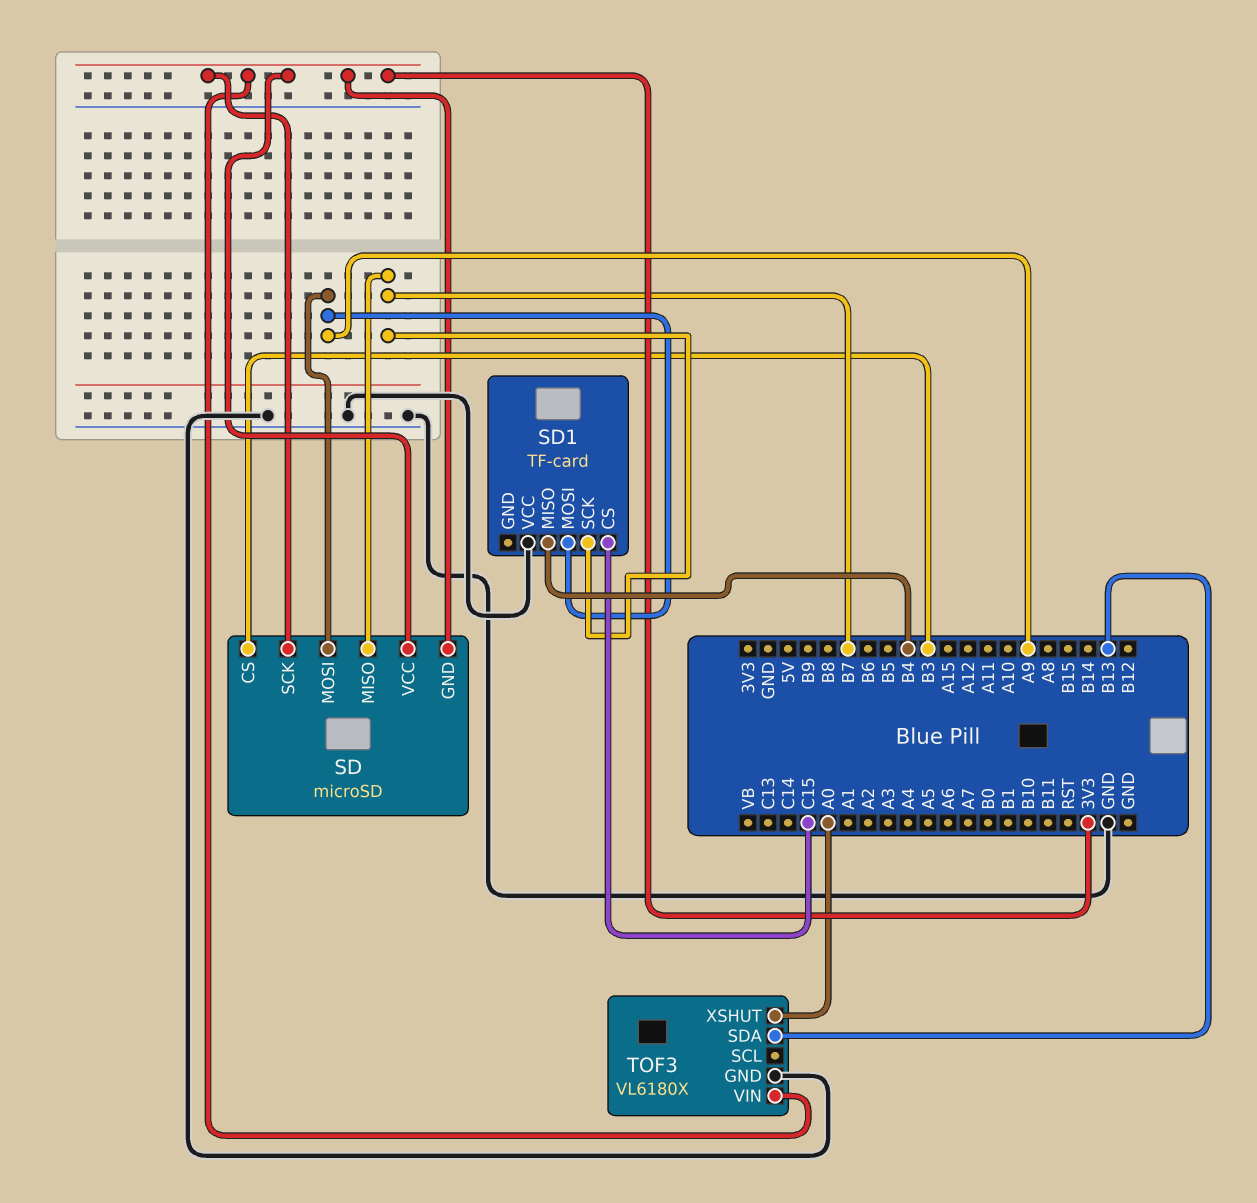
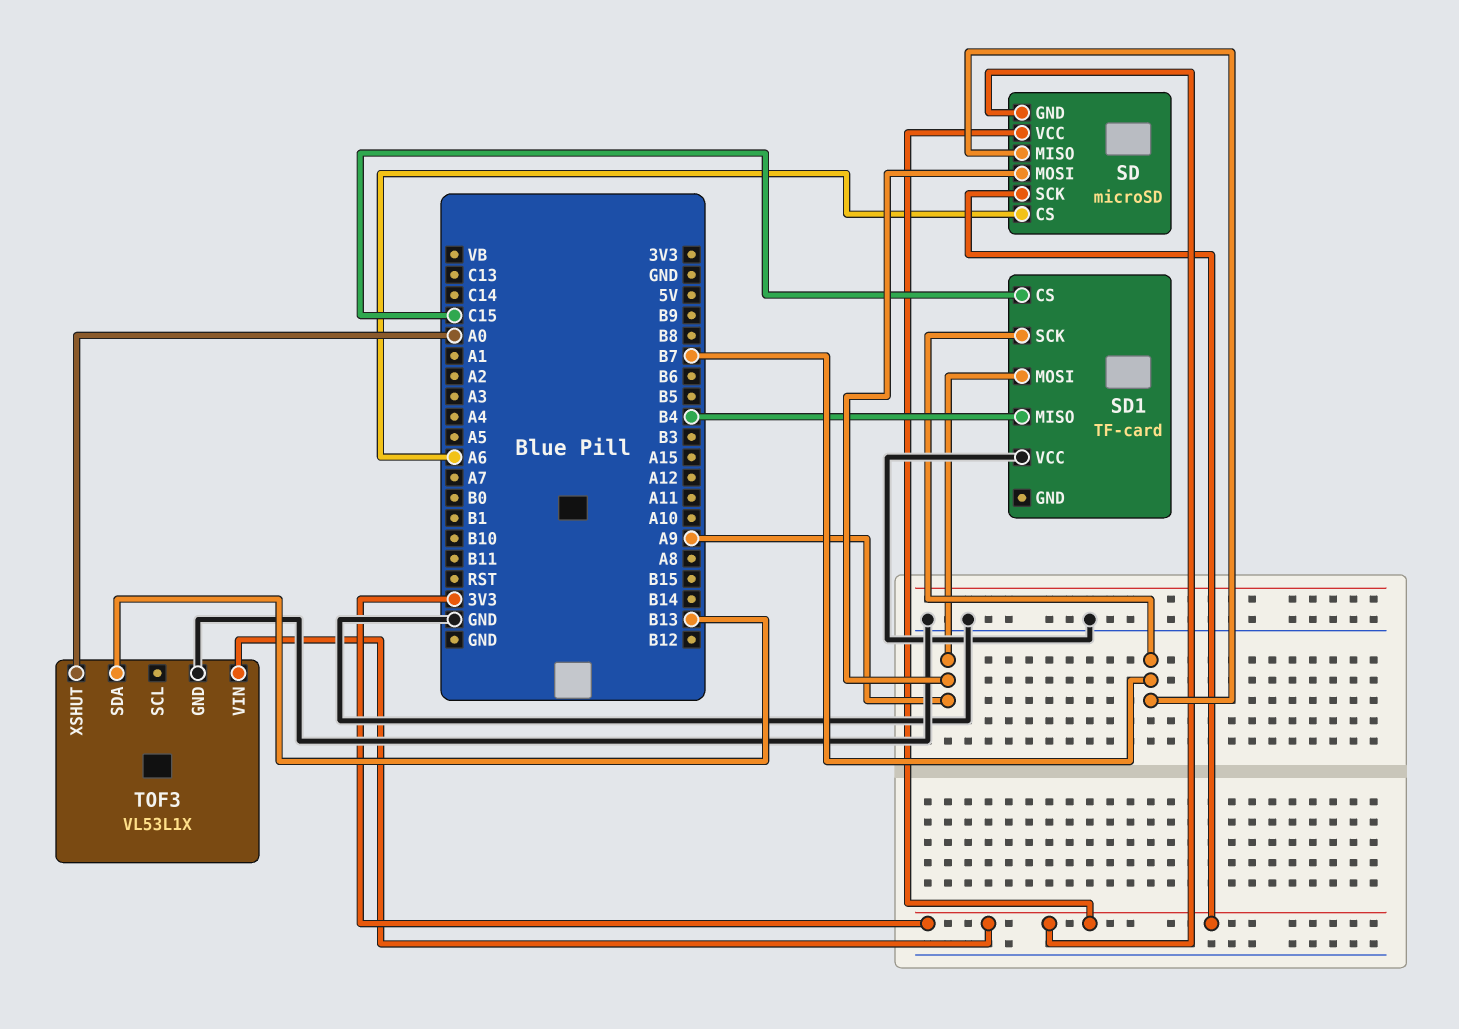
SD pin CS: B3 -> A6
TOF3: VL6180X -> VL53L1X

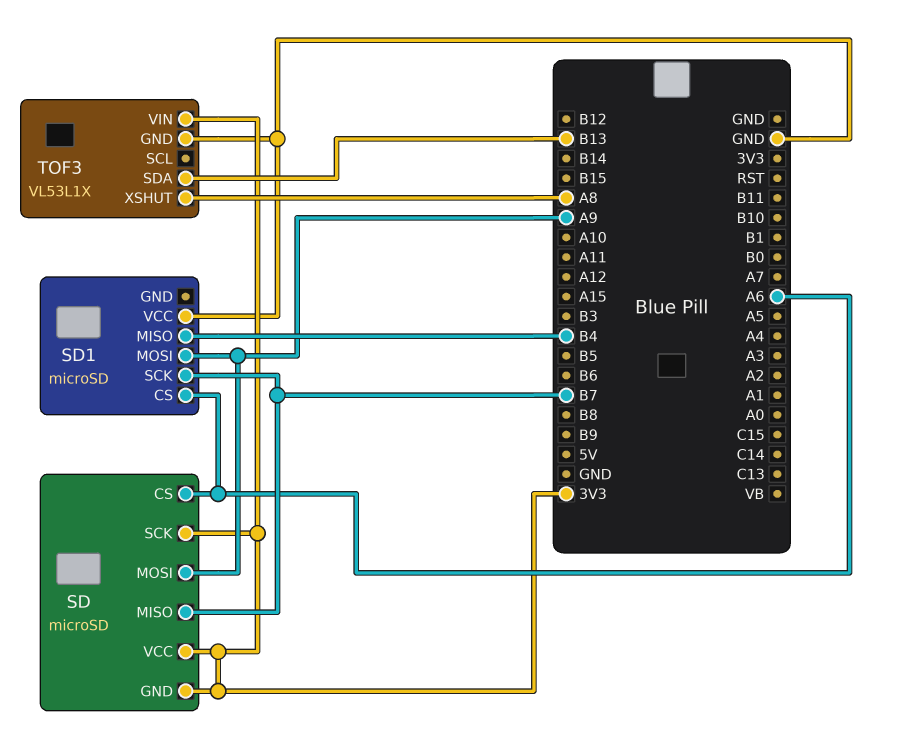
SD1: TF-card -> microSD
SD1 pin CS: C15 -> A6
TOF3 pin XSHUT: A0 -> A8

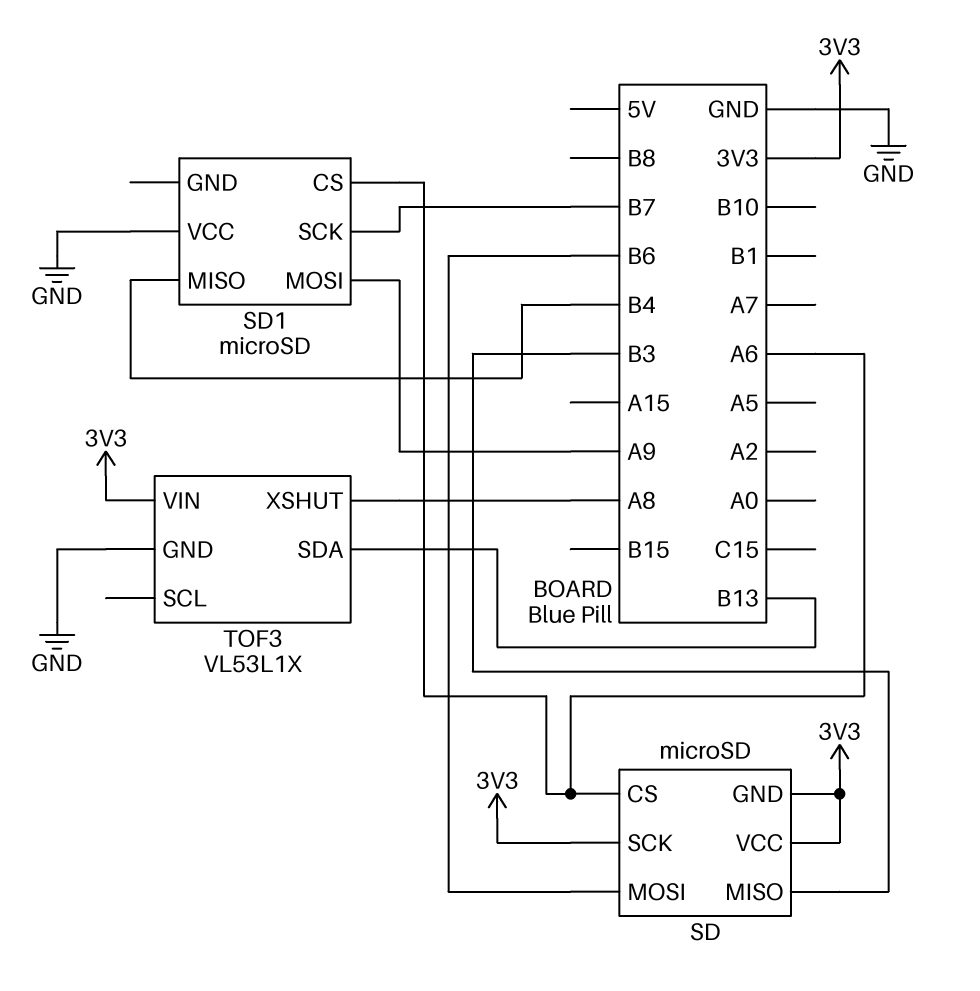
SD pin MISO: B7 -> B3
SD pin MOSI: A9 -> B6

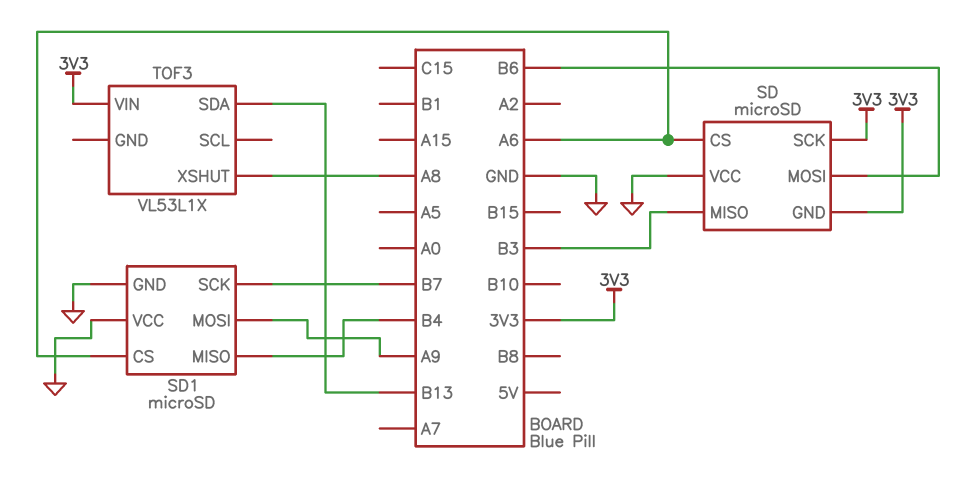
SD pin VCC: 3V3 -> GND
SD1 pin GND: none -> GND
TOF3 pin GND: GND -> none

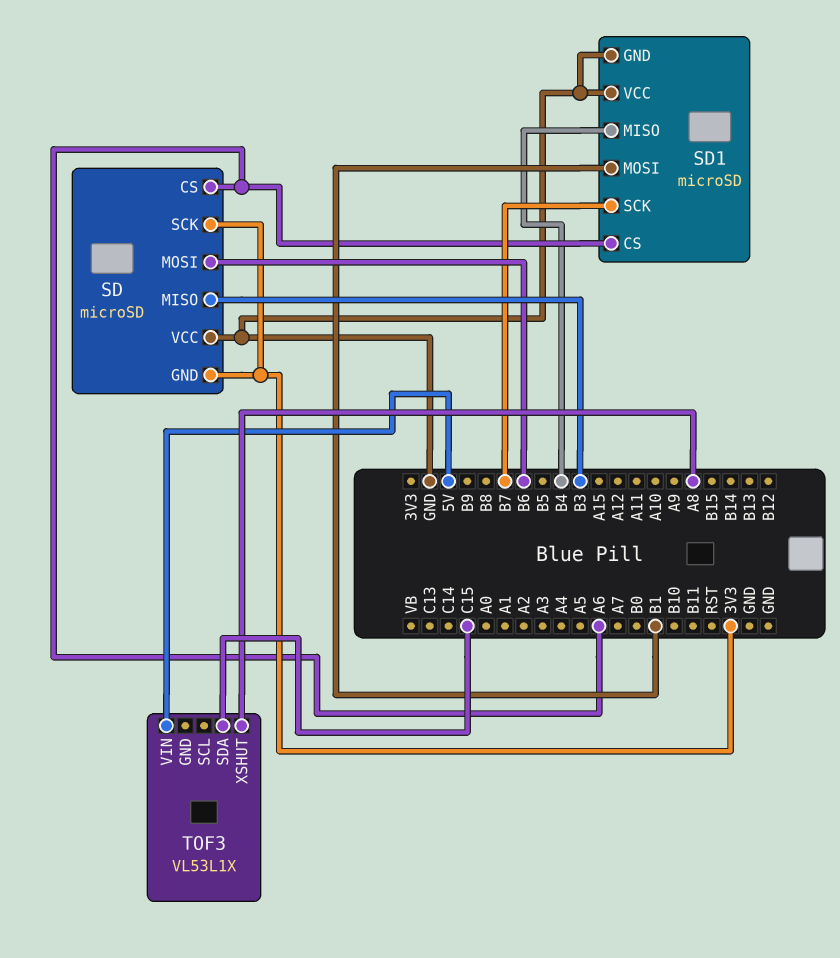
SD1 pin MOSI: A9 -> B1
TOF3 pin SDA: B13 -> C15
TOF3 pin VIN: 3V3 -> 5V

